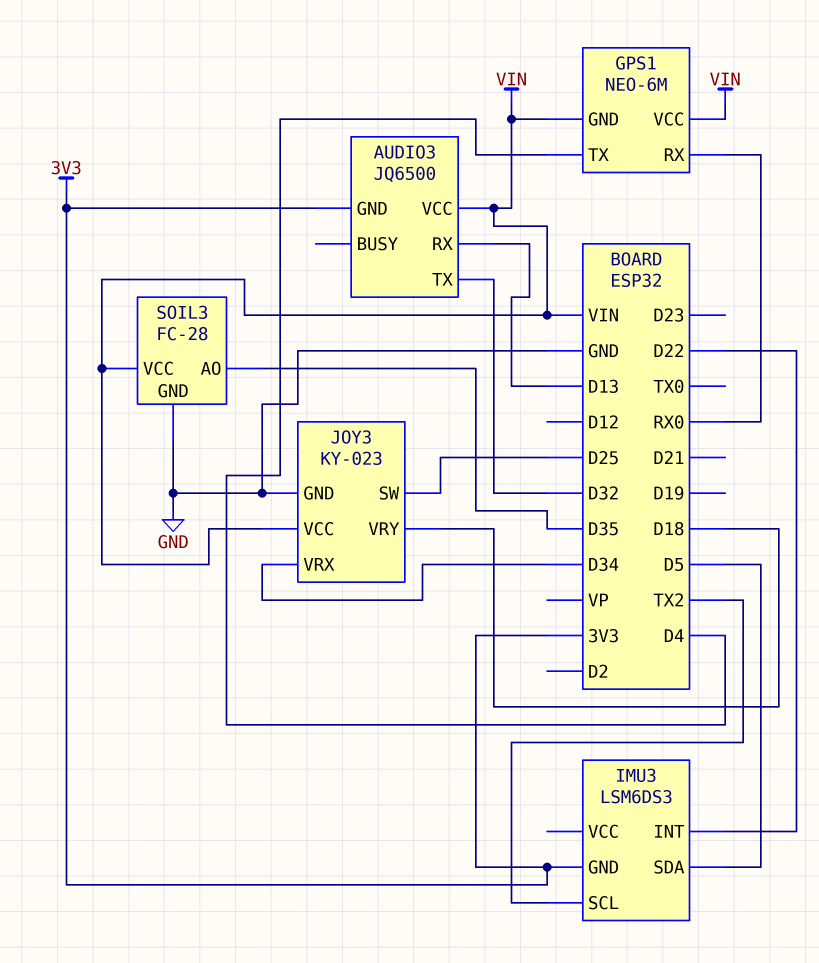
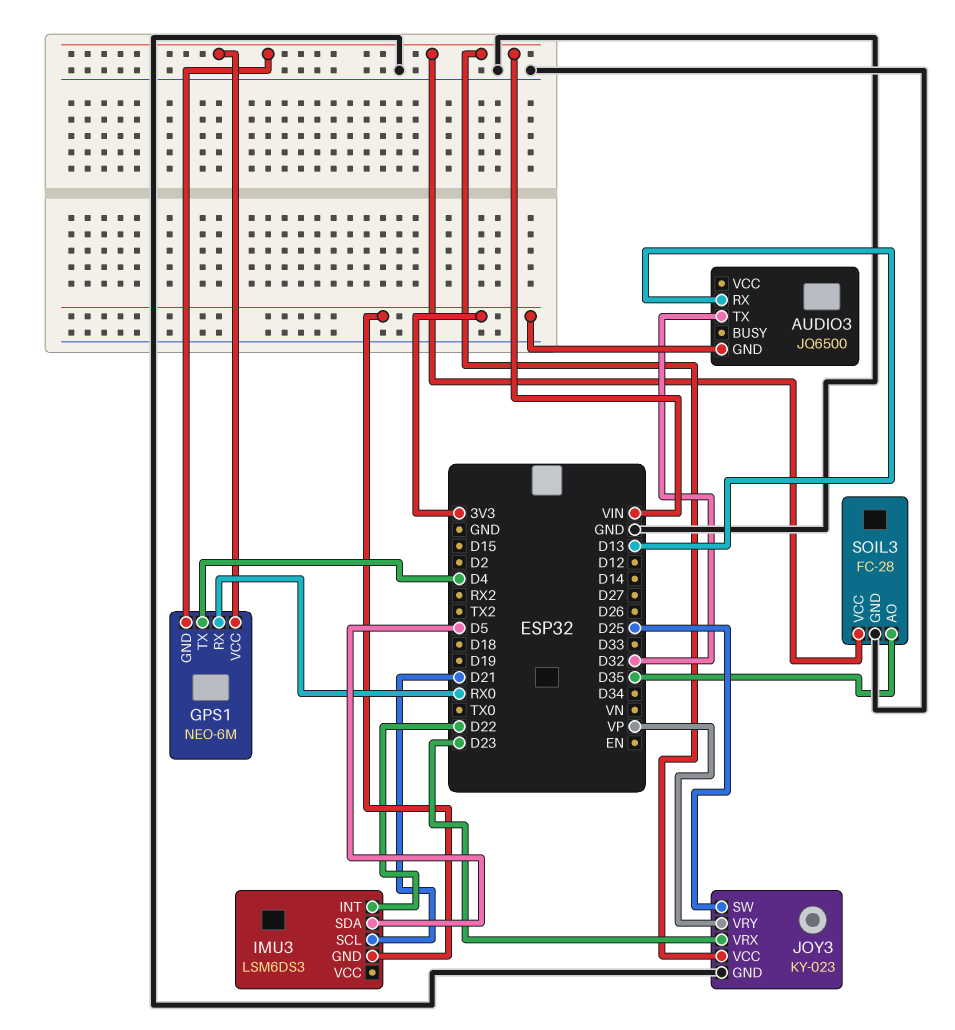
AUDIO3 pin VCC: VIN -> none
IMU3 pin SCL: TX2 -> D21
JOY3 pin VRX: D34 -> D23
JOY3 pin VRY: D18 -> VP

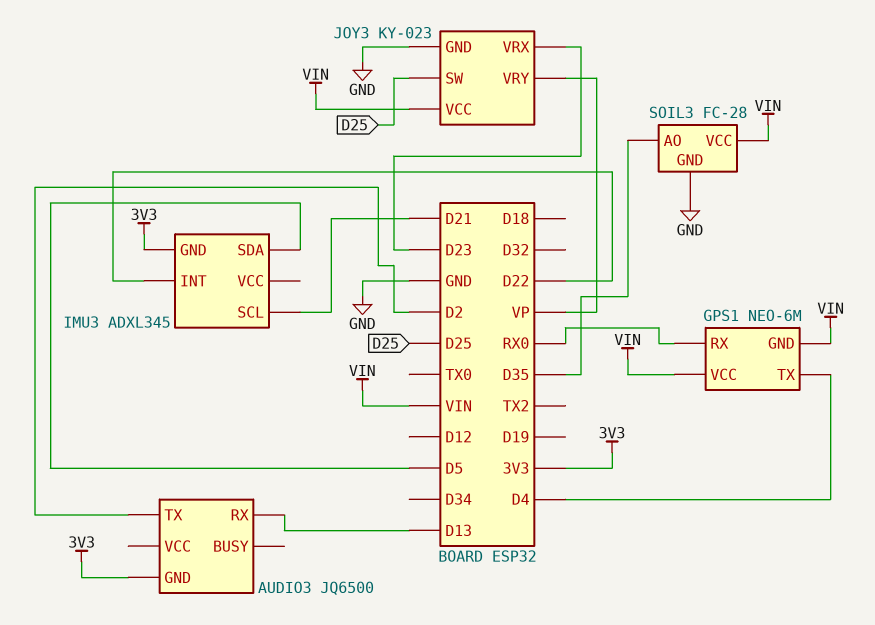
AUDIO3 pin TX: D32 -> D2
IMU3: LSM6DS3 -> ADXL345

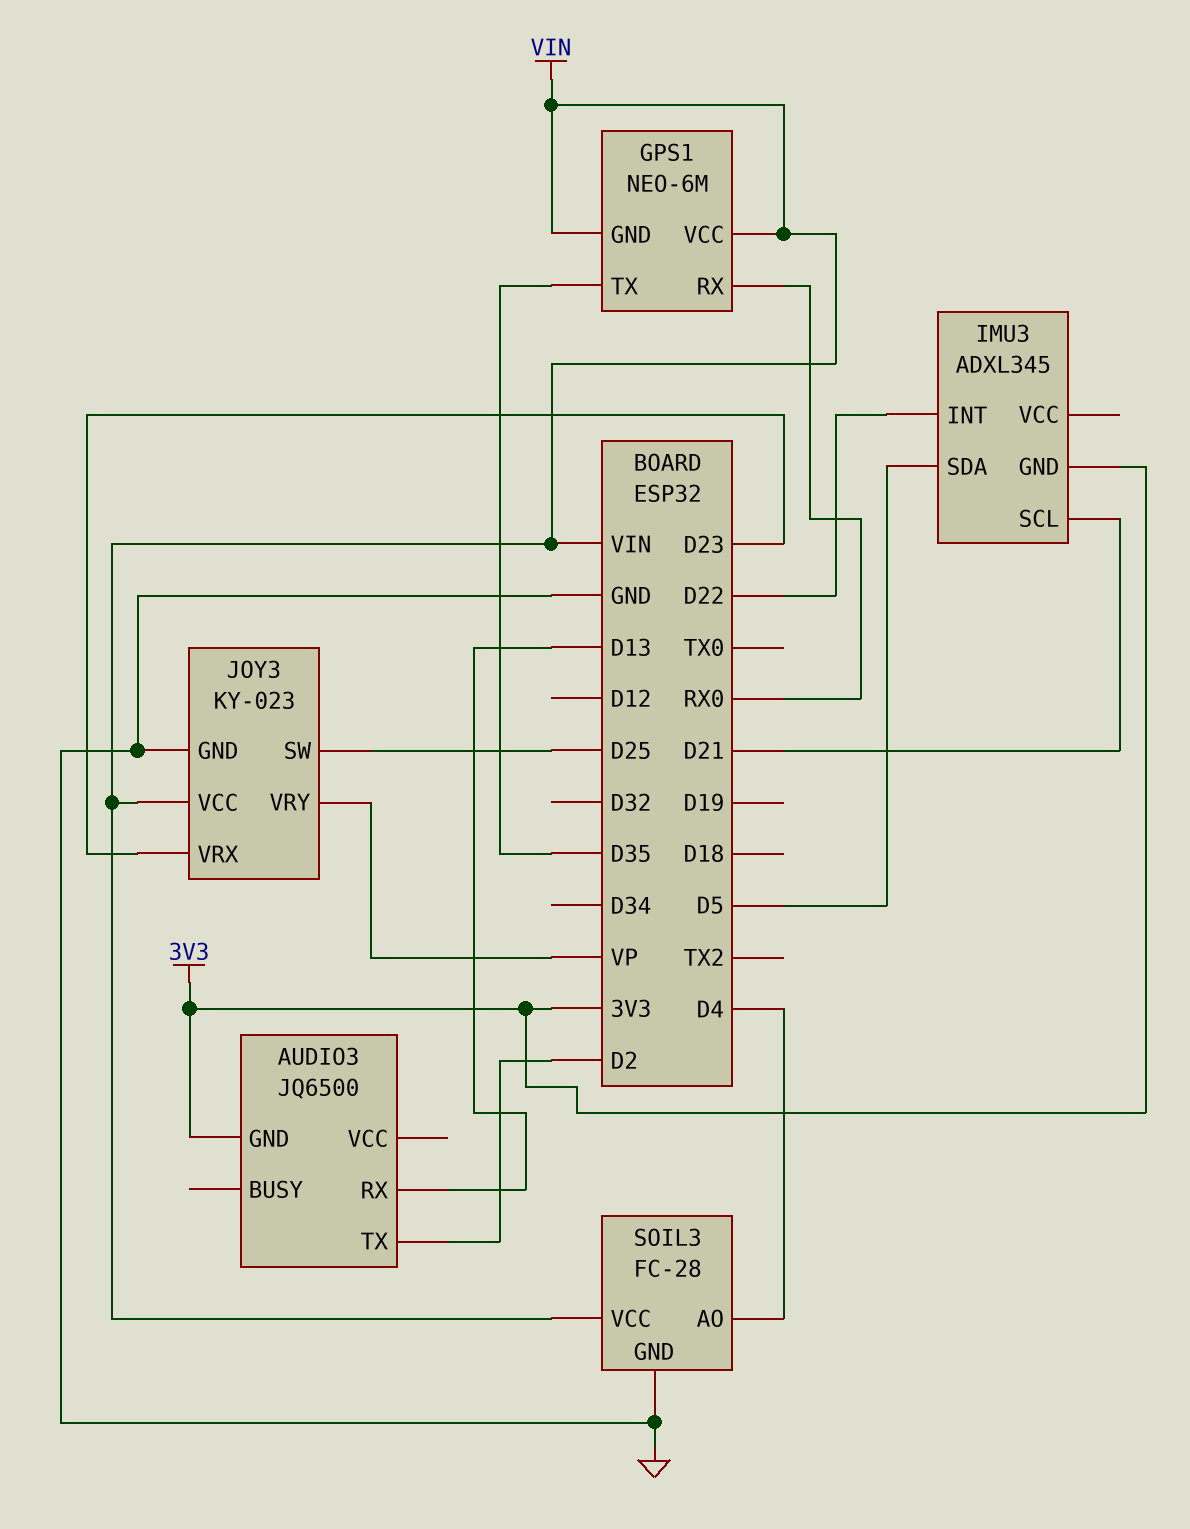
GPS1 pin TX: D4 -> D35
SOIL3 pin AO: D35 -> D4

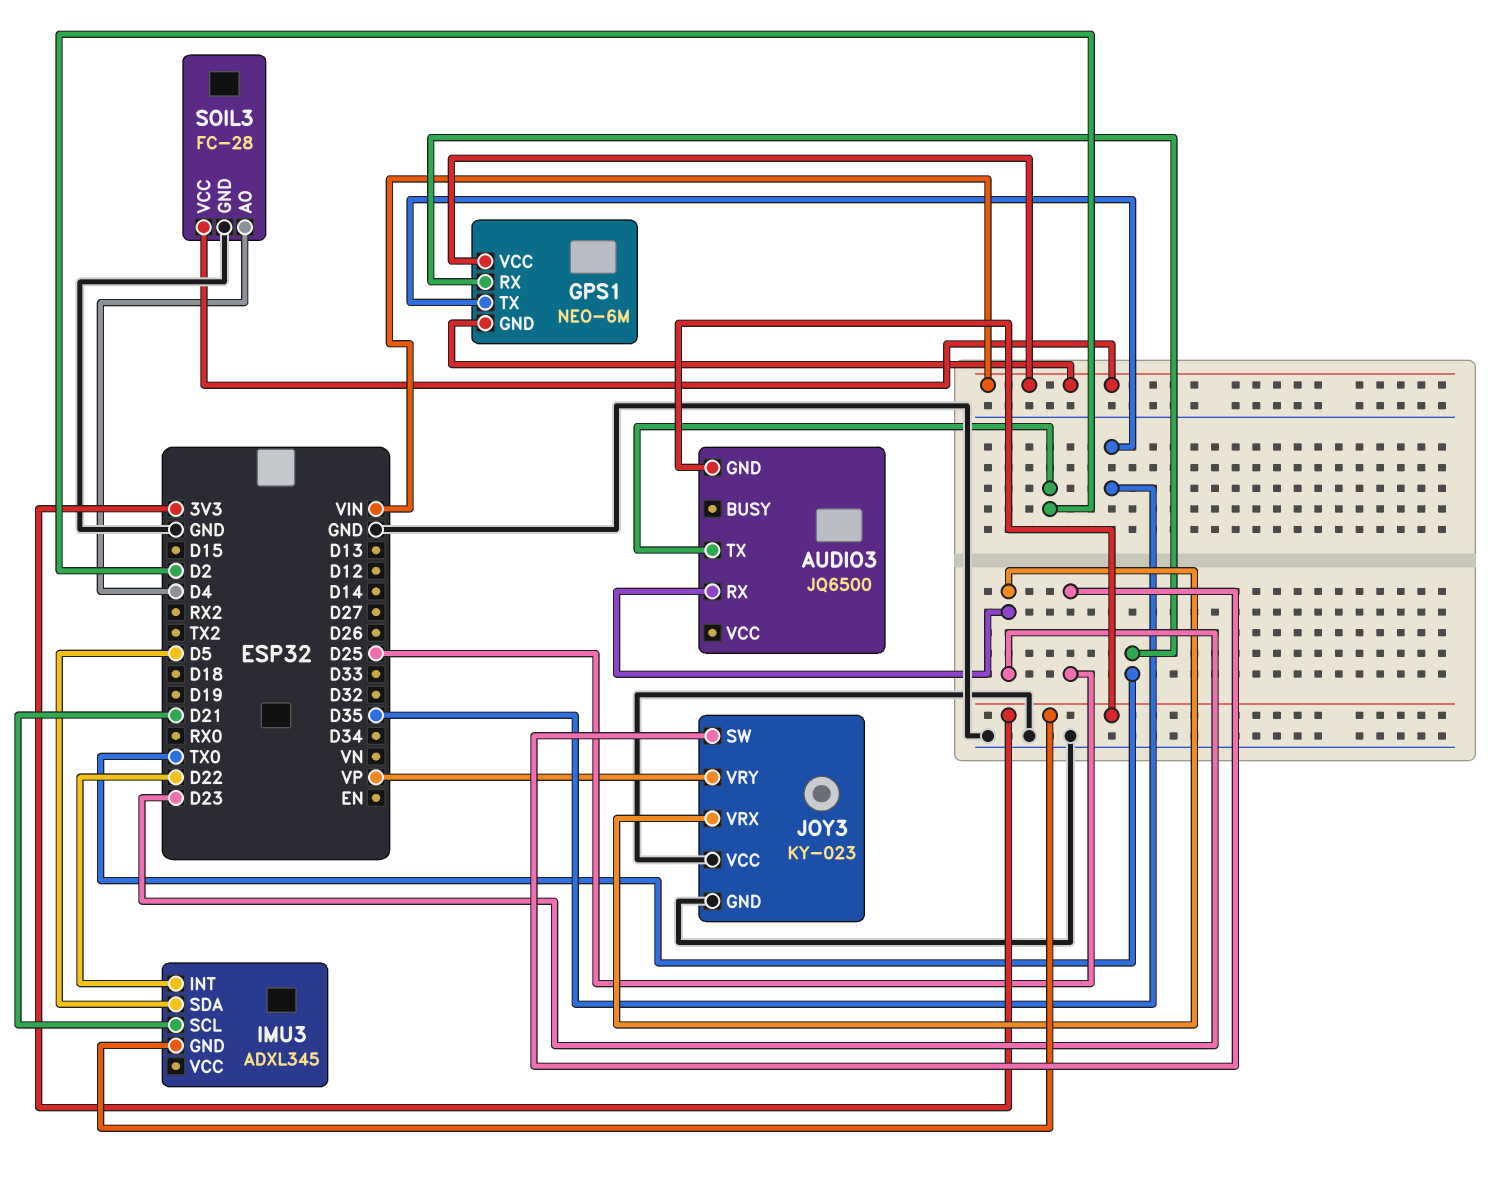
AUDIO3 pin RX: D13 -> D23
GPS1 pin RX: RX0 -> TX0
JOY3 pin VCC: VIN -> GND

